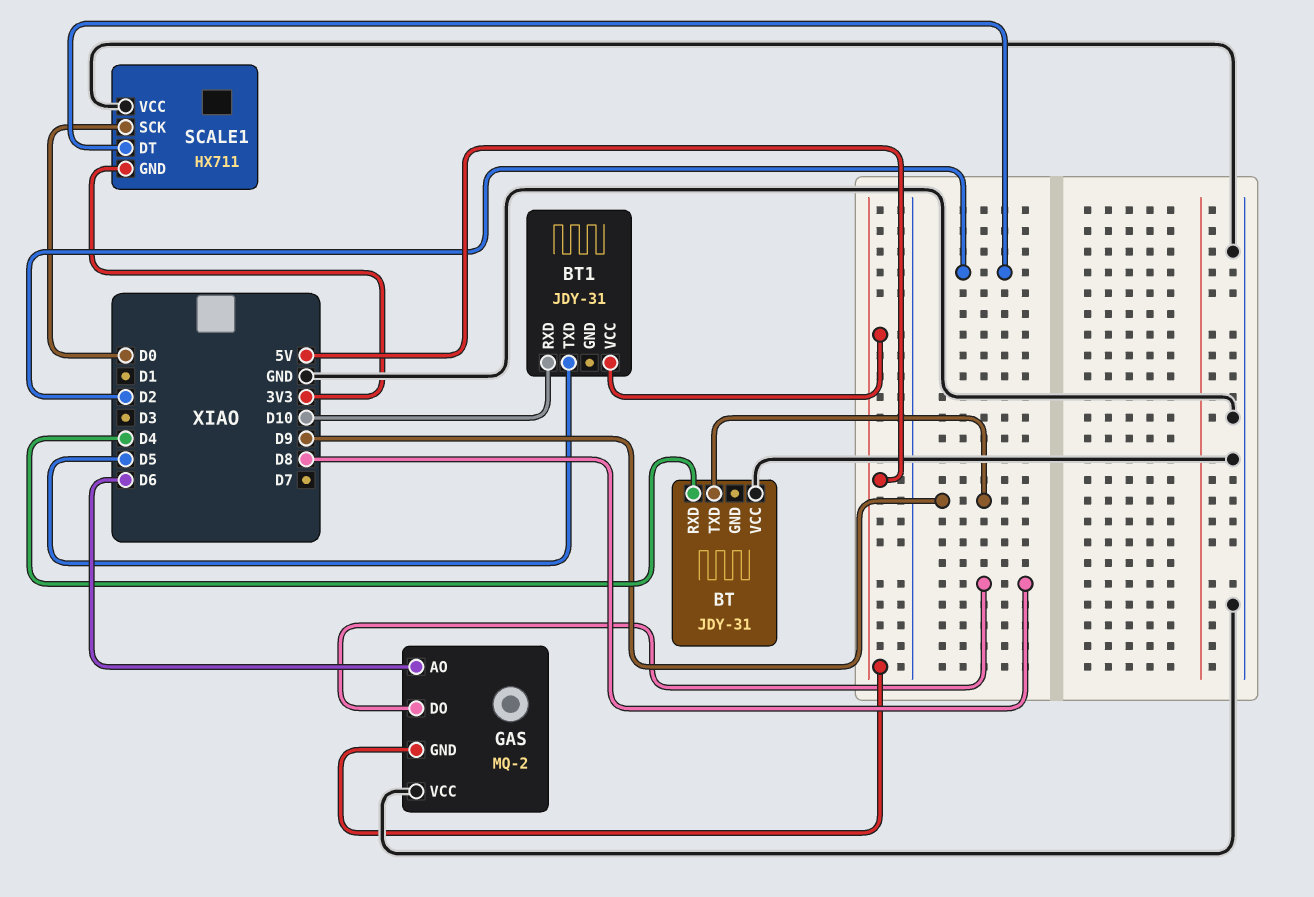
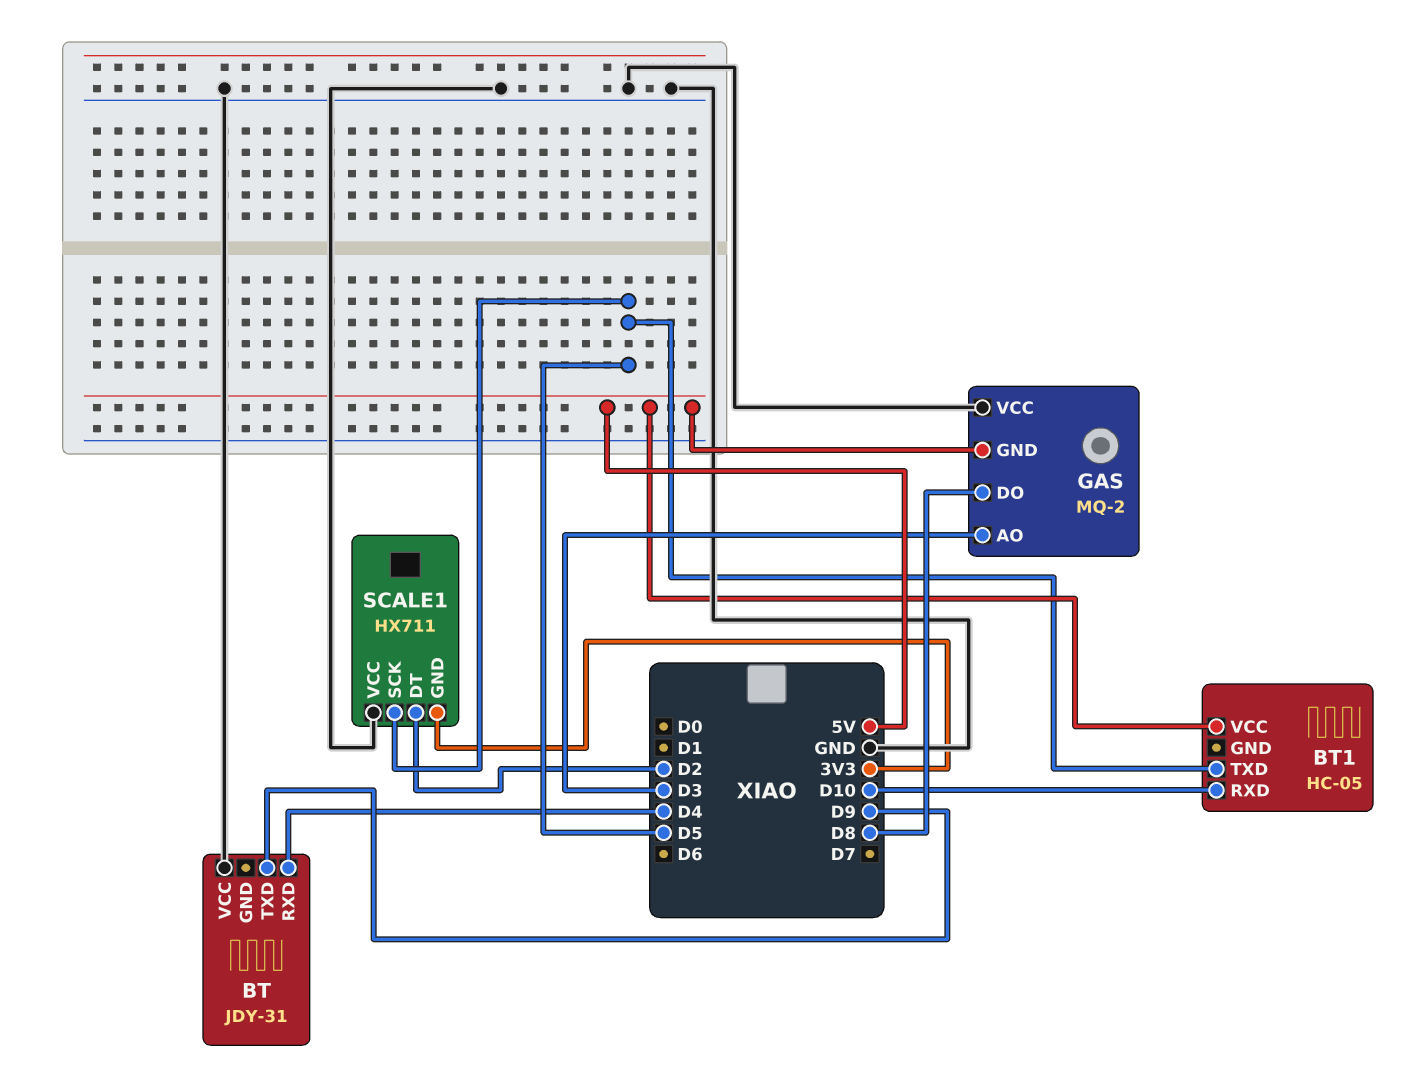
BT1: JDY-31 -> HC-05
GAS pin AO: D6 -> D3
SCALE1 pin SCK: D0 -> D5

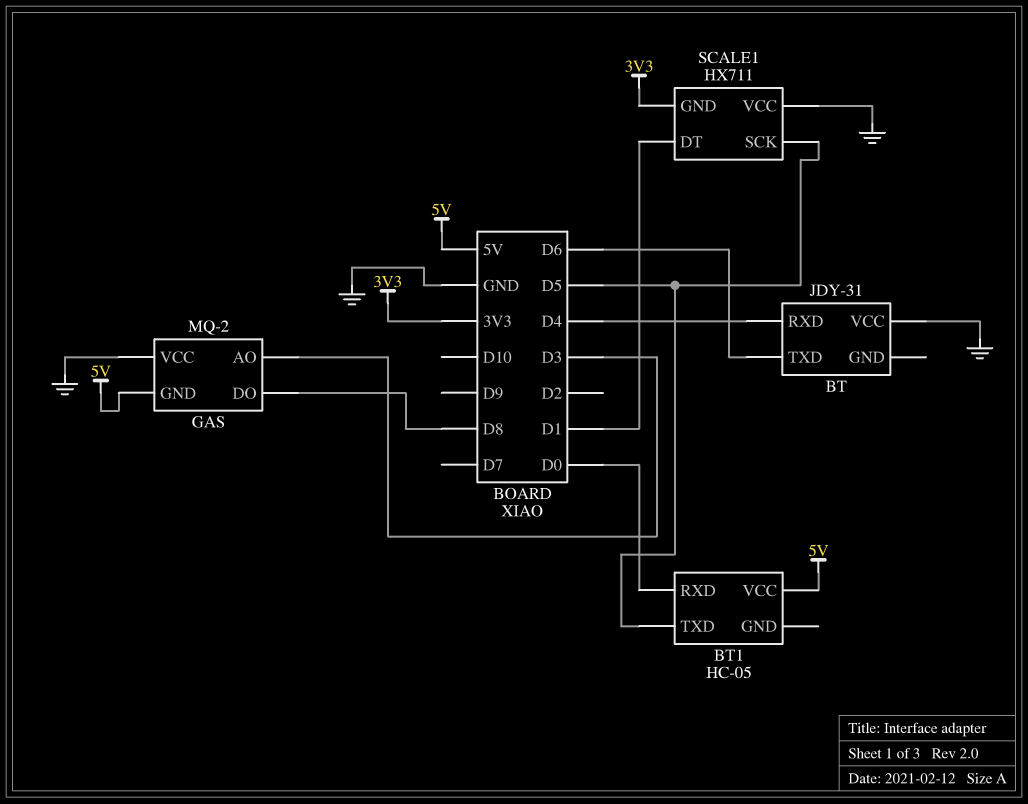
BT pin TXD: D9 -> D6
BT1 pin RXD: D10 -> D0
SCALE1 pin DT: D2 -> D1

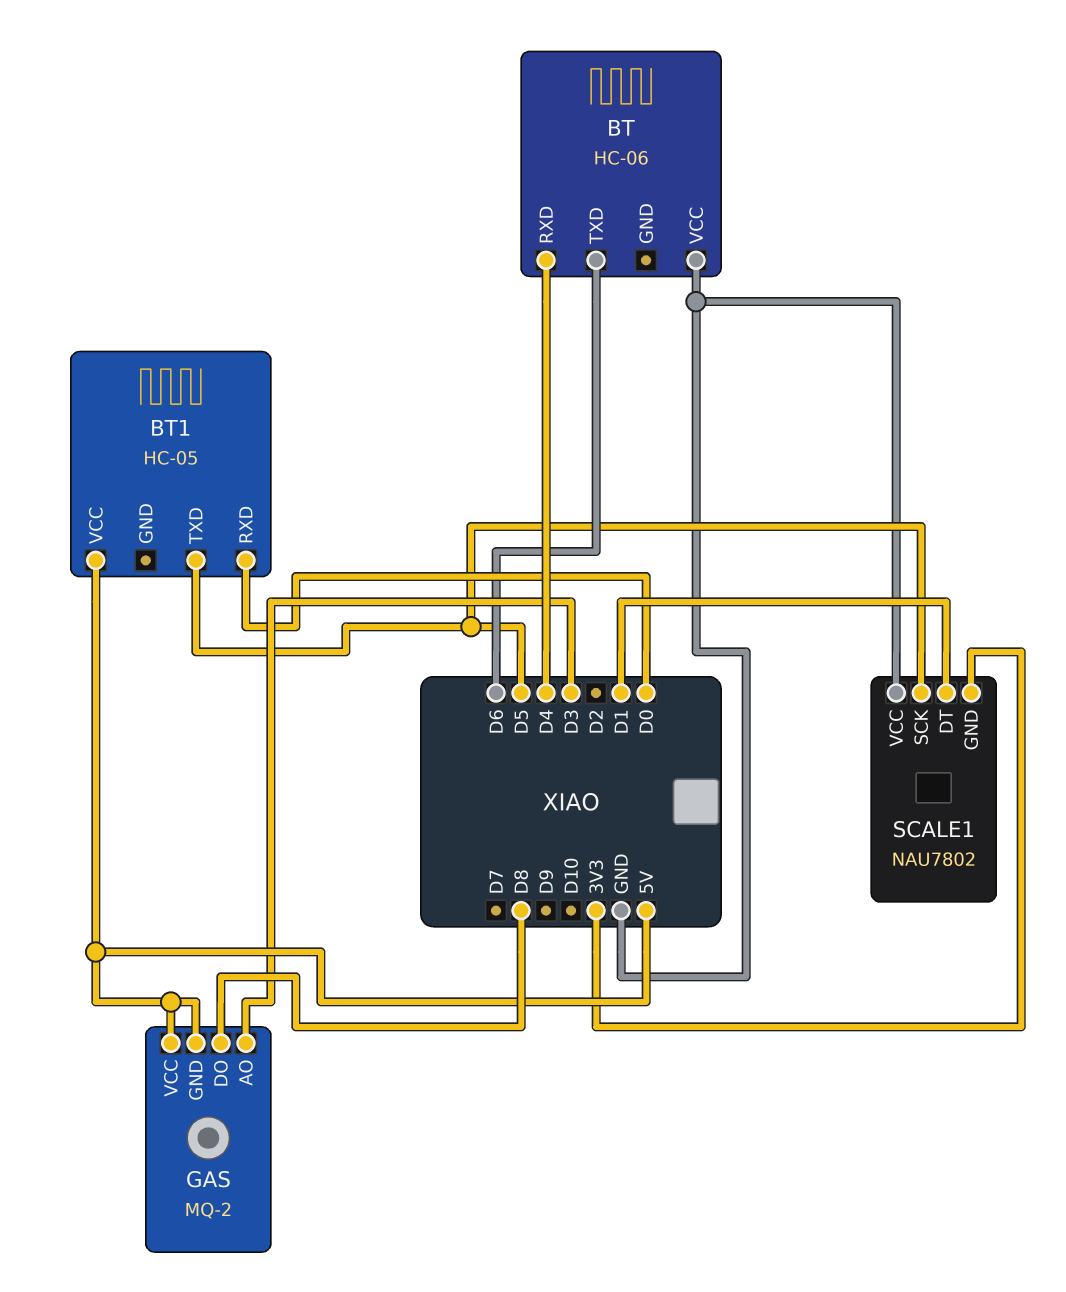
BT: JDY-31 -> HC-06
GAS pin VCC: GND -> 5V
SCALE1: HX711 -> NAU7802

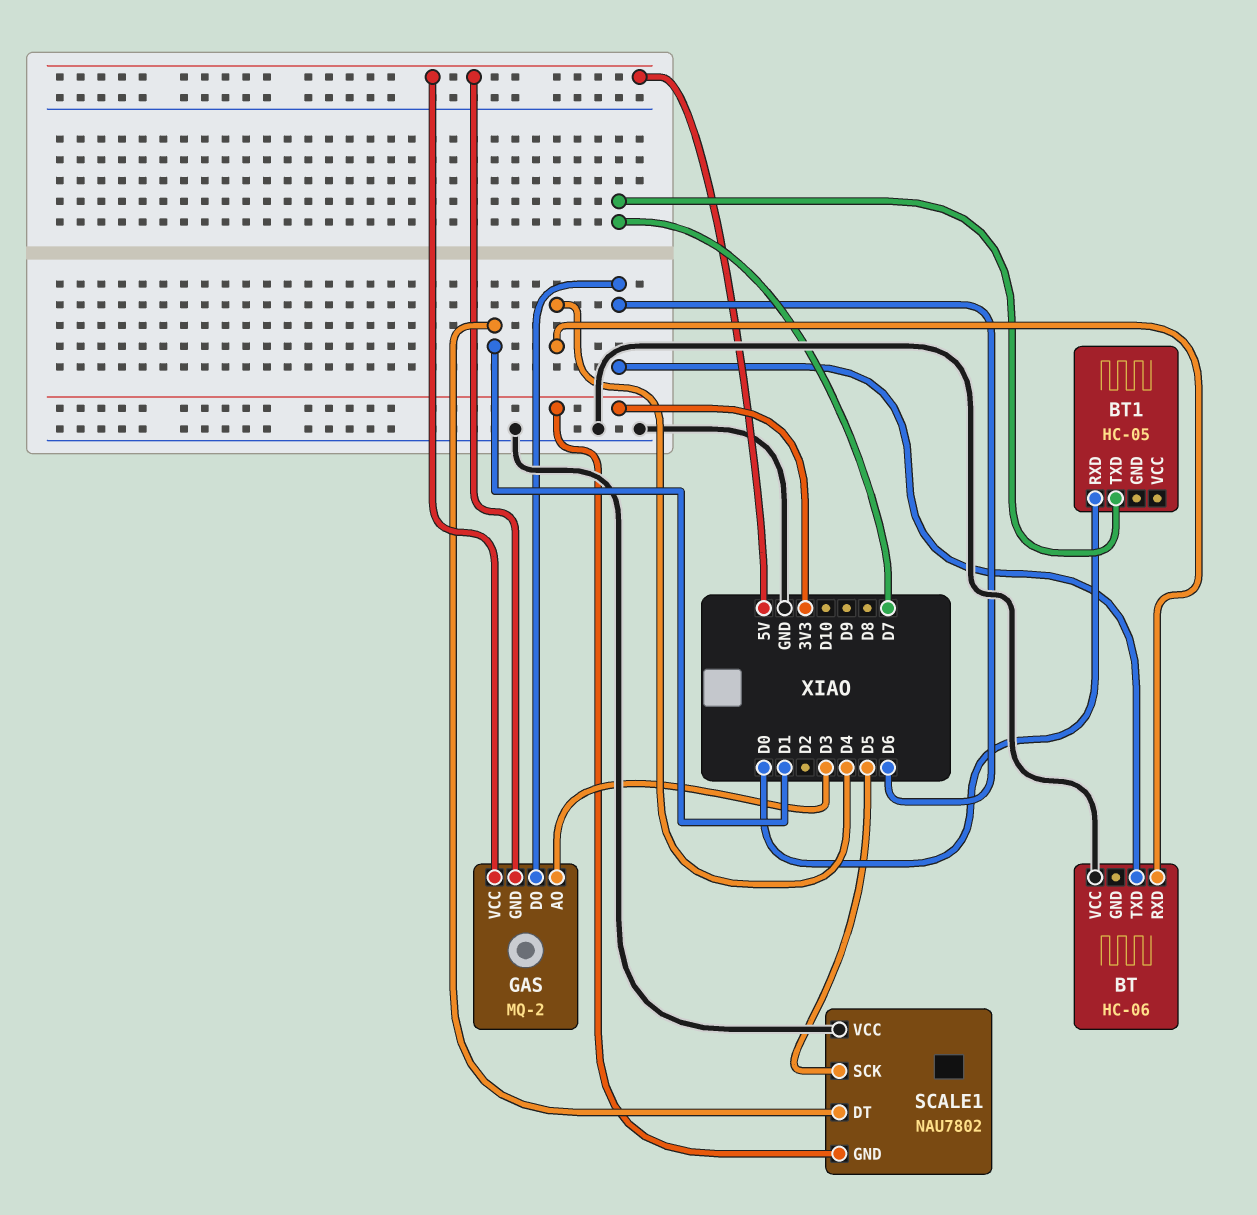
BT1 pin TXD: D5 -> D7
BT1 pin VCC: 5V -> none
GAS pin DO: D8 -> D6

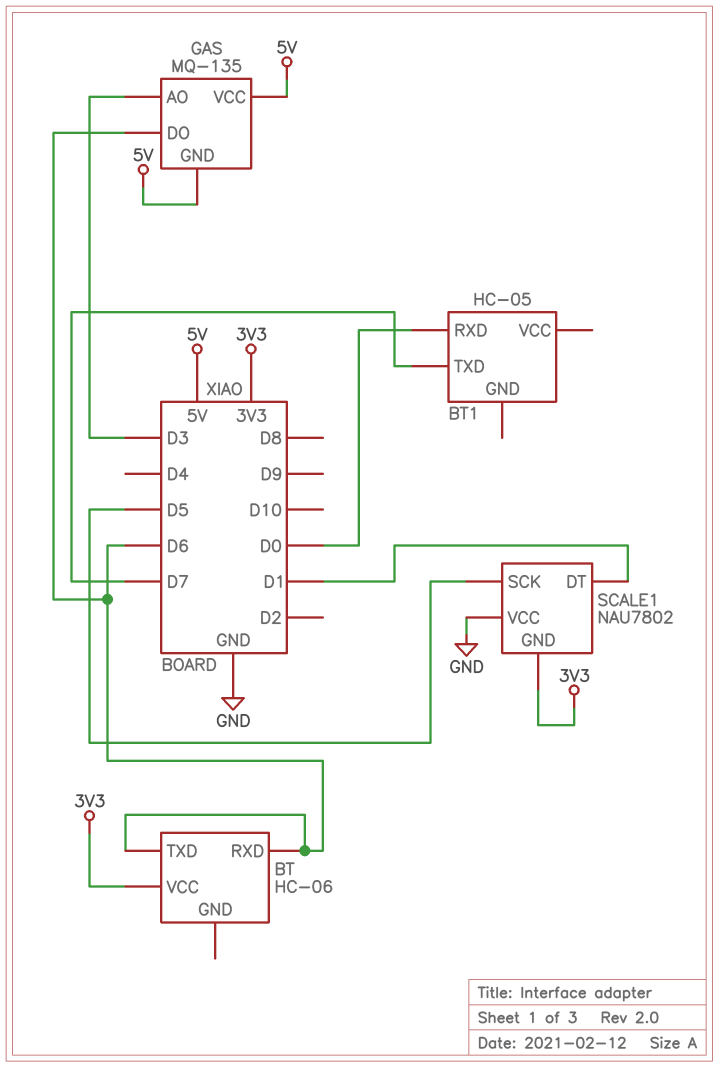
BT pin RXD: D4 -> D6
BT pin VCC: GND -> 3V3
GAS: MQ-2 -> MQ-135

